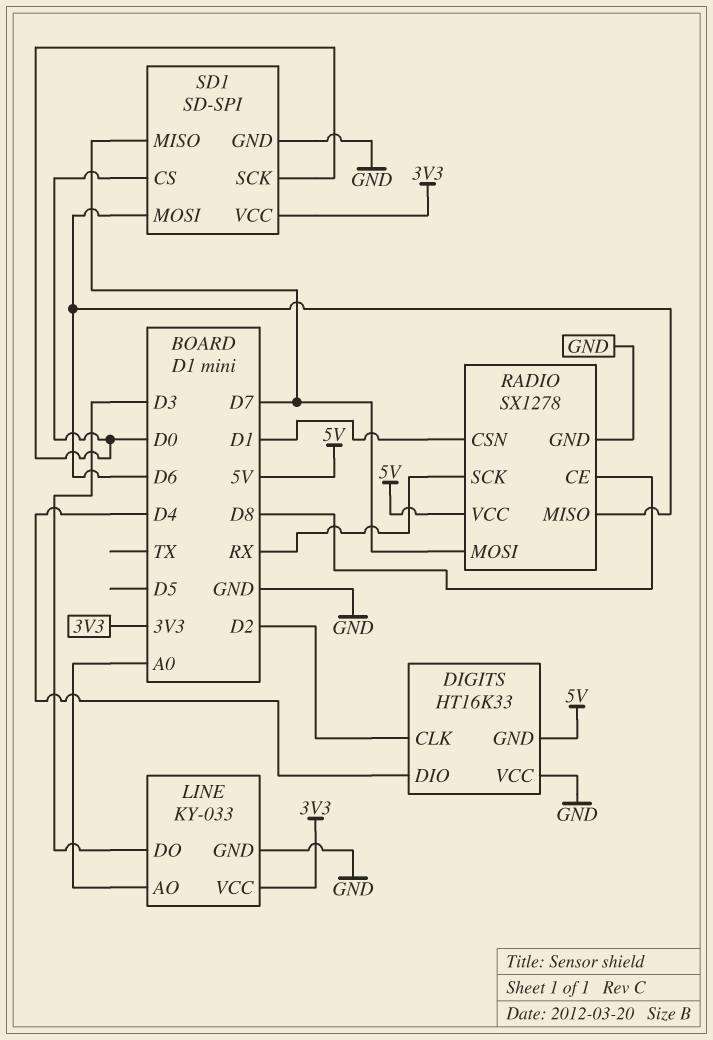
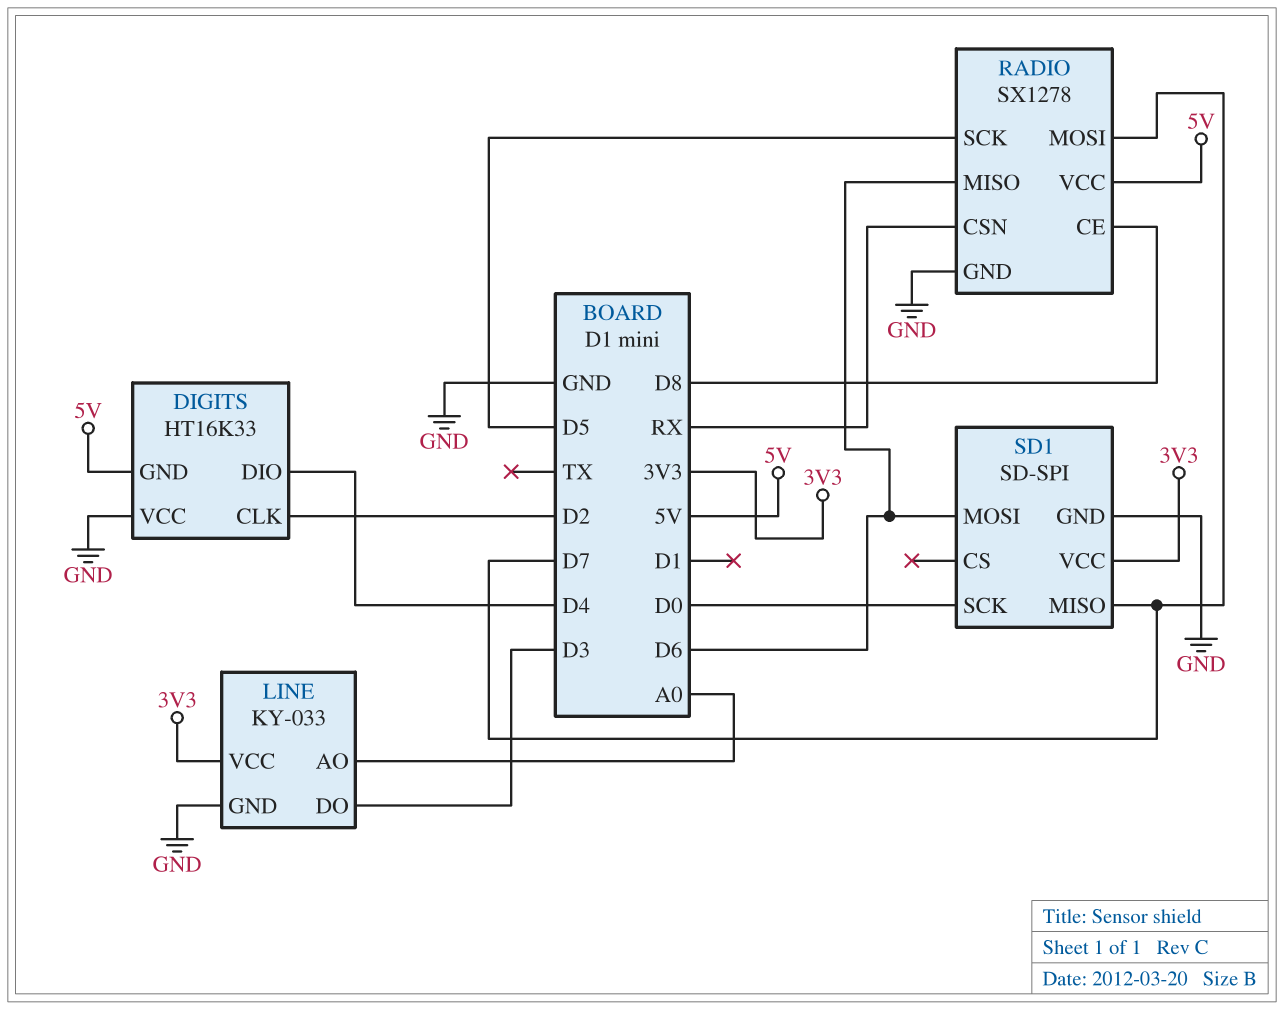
RADIO pin CSN: D1 -> RX
RADIO pin SCK: RX -> D5
SD1 pin CS: D0 -> none

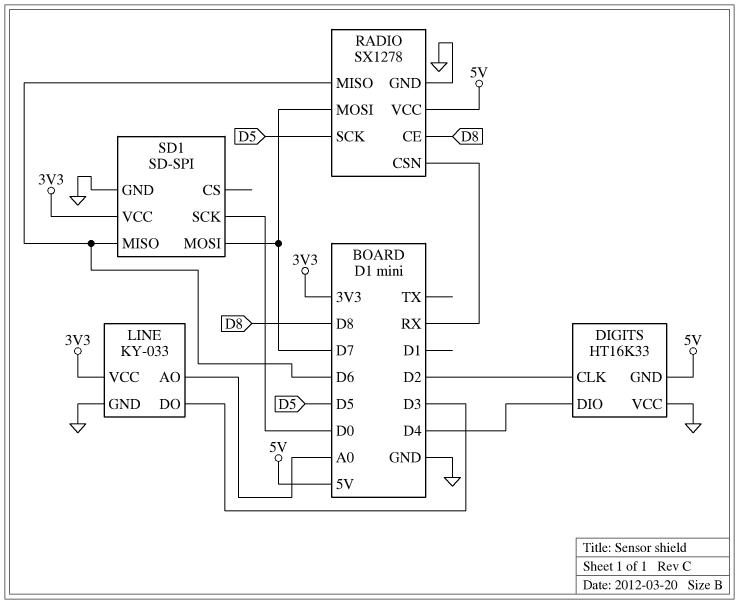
SD1 pin MISO: D7 -> D6
SD1 pin MOSI: D6 -> D7

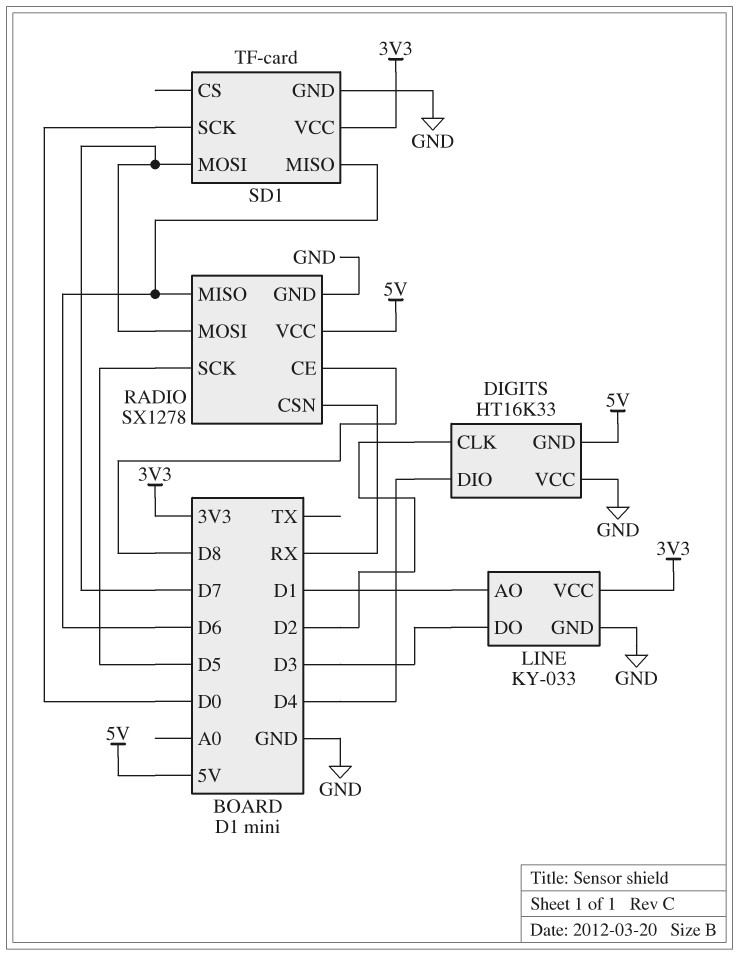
LINE pin AO: A0 -> D1
SD1: SD-SPI -> TF-card

